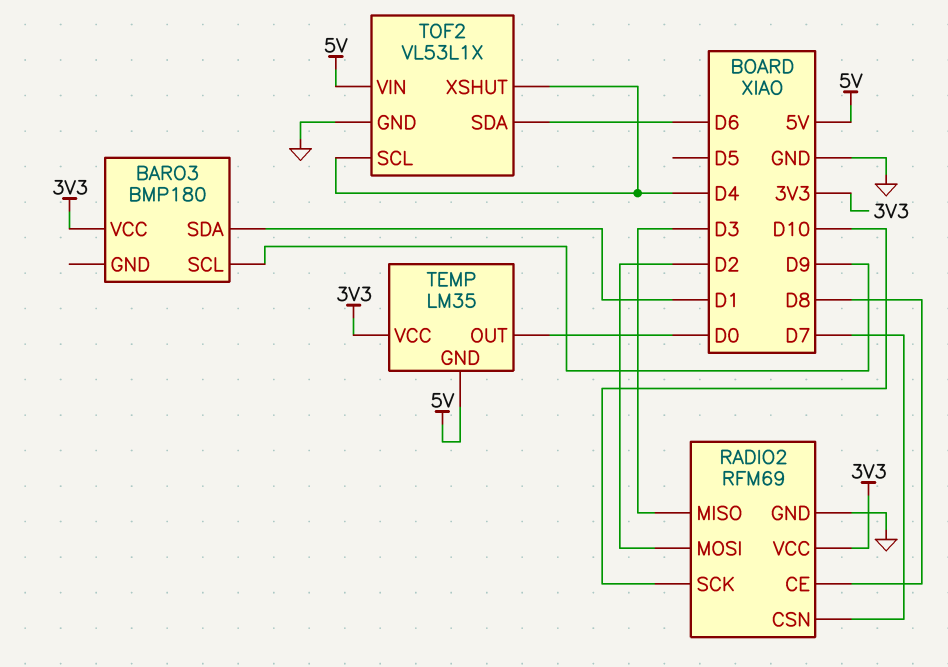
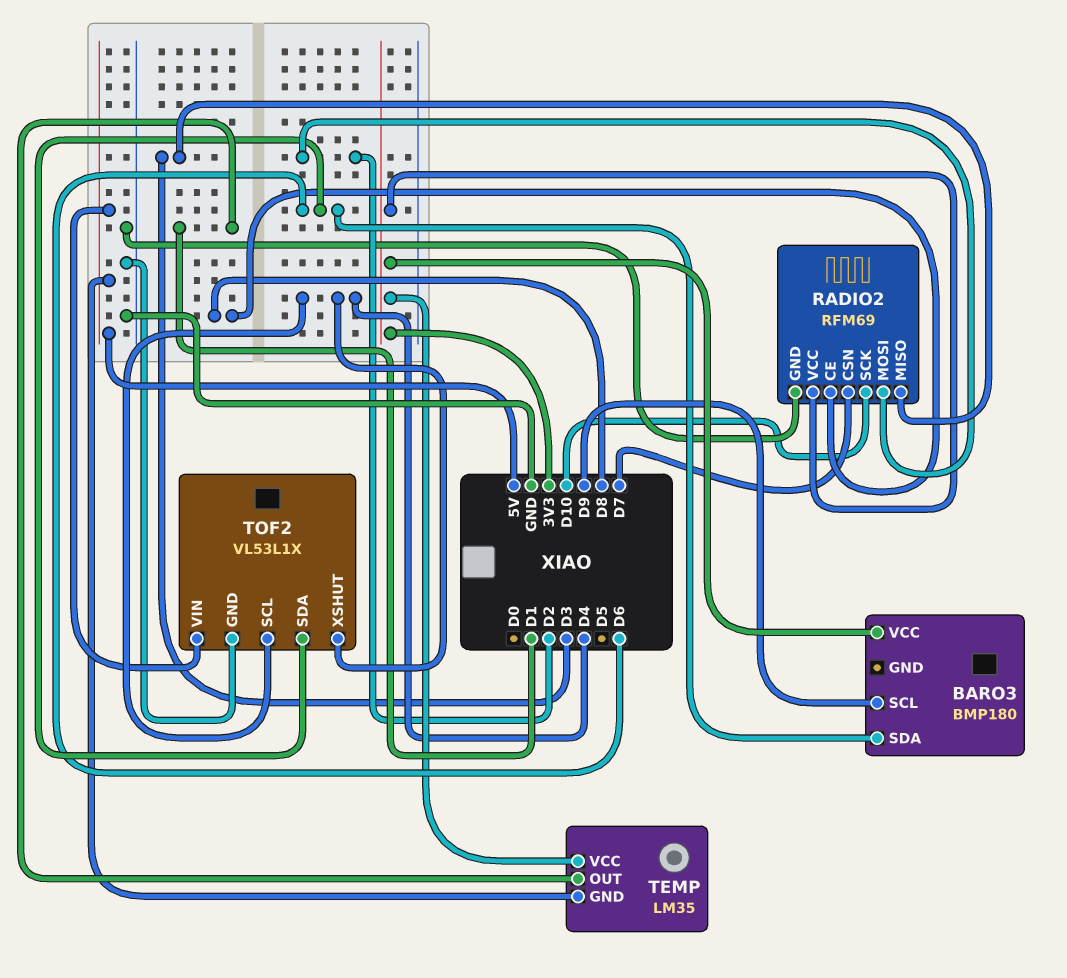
BARO3 pin SDA: D1 -> D6
TEMP pin OUT: D0 -> D1

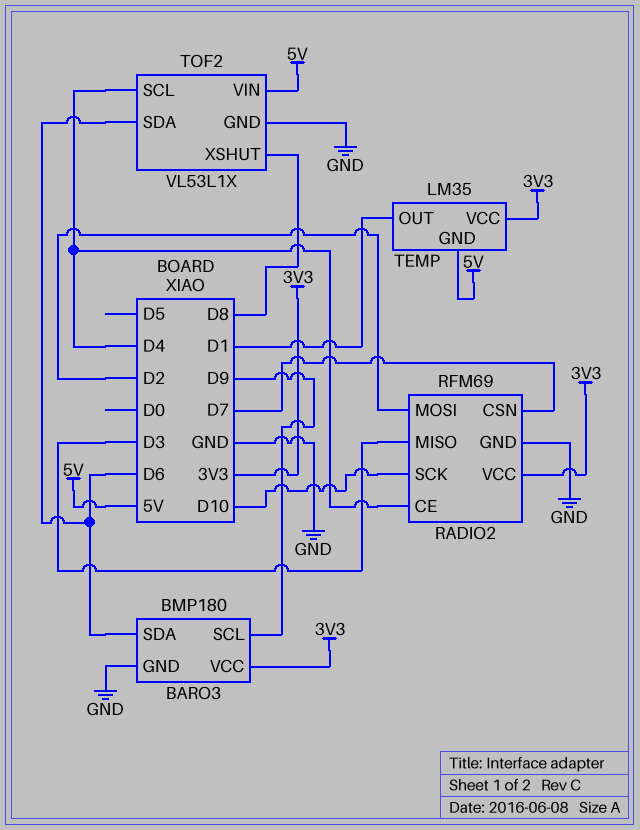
BARO3 pin GND: none -> GND
RADIO2 pin CE: D8 -> D4
TOF2 pin XSHUT: D4 -> D8

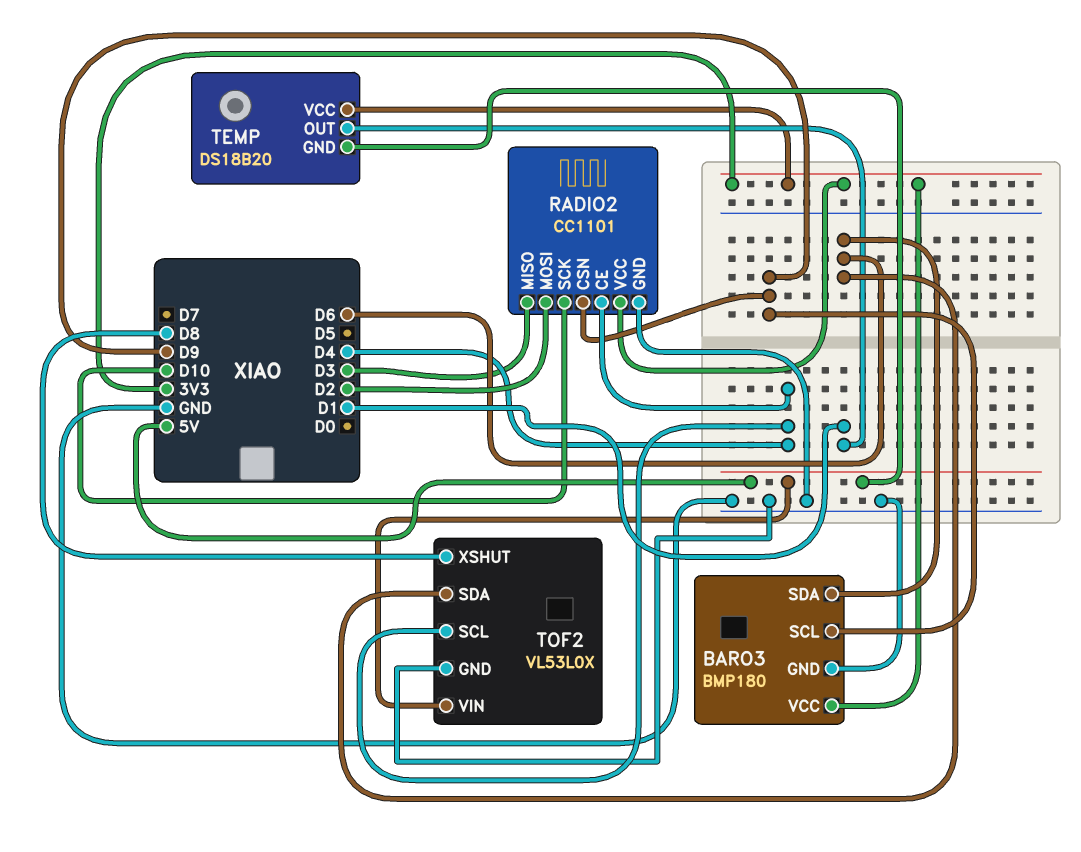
RADIO2: RFM69 -> CC1101
RADIO2 pin CSN: D7 -> D9
TEMP: LM35 -> DS18B20
TOF2: VL53L1X -> VL53L0X

